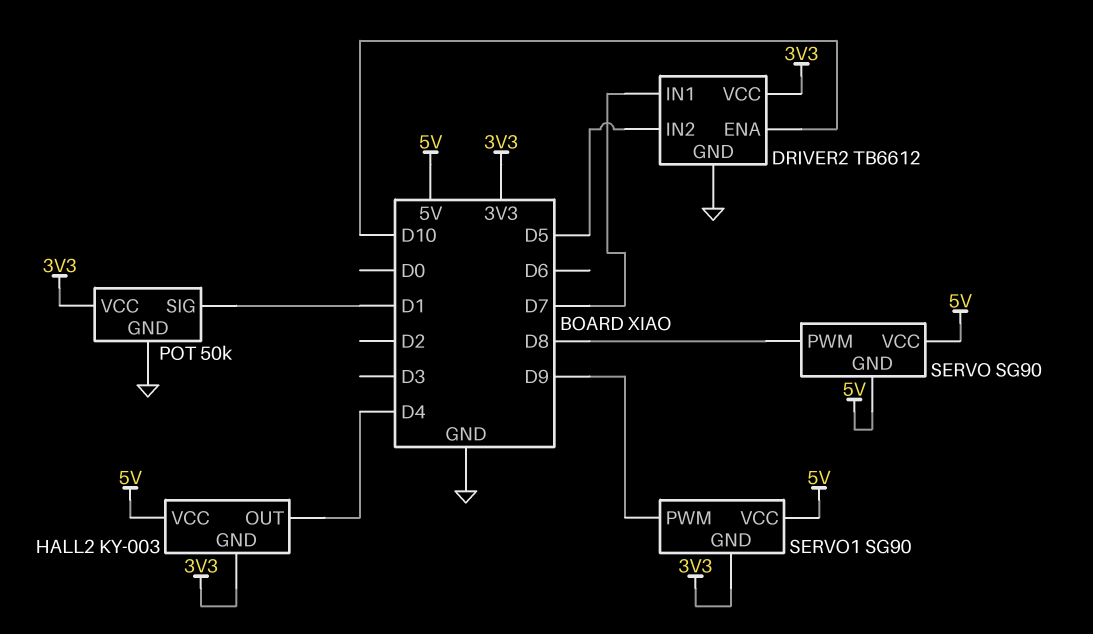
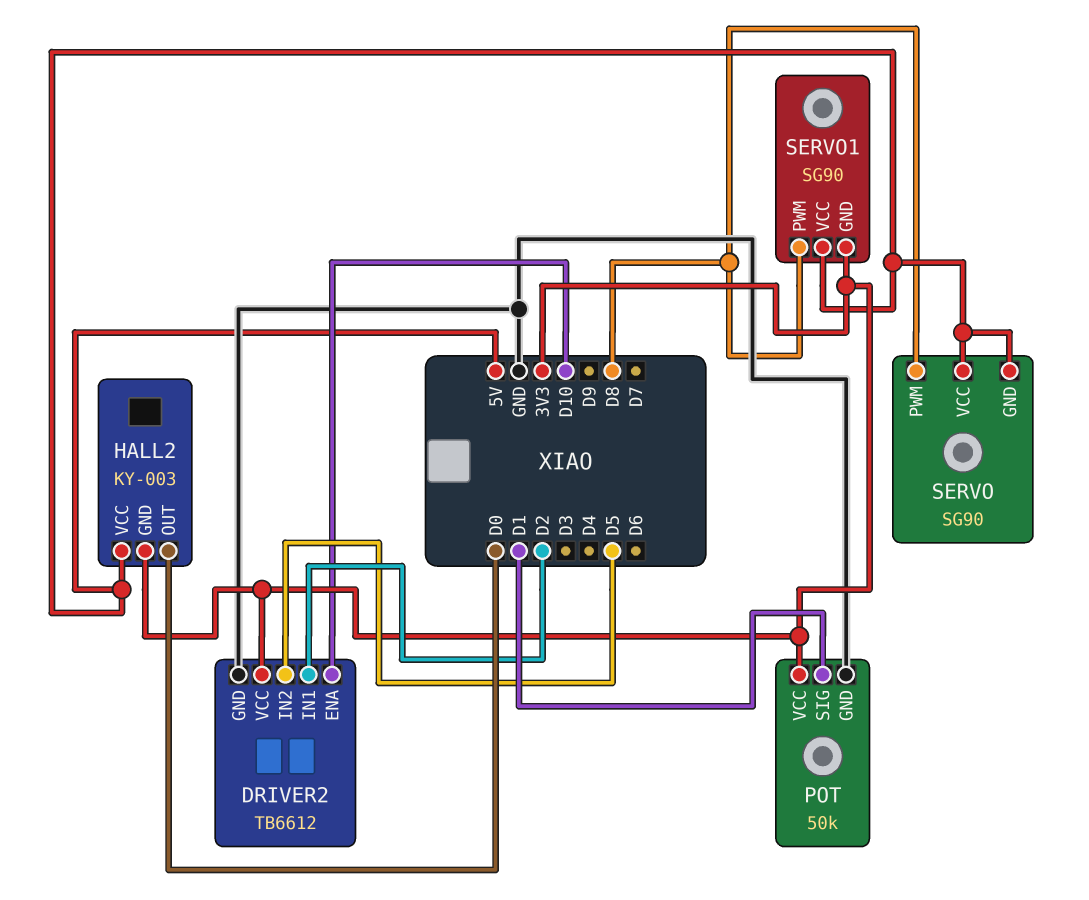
DRIVER2 pin IN1: D7 -> D2
HALL2 pin OUT: D4 -> D0
SERVO1 pin PWM: D9 -> D8

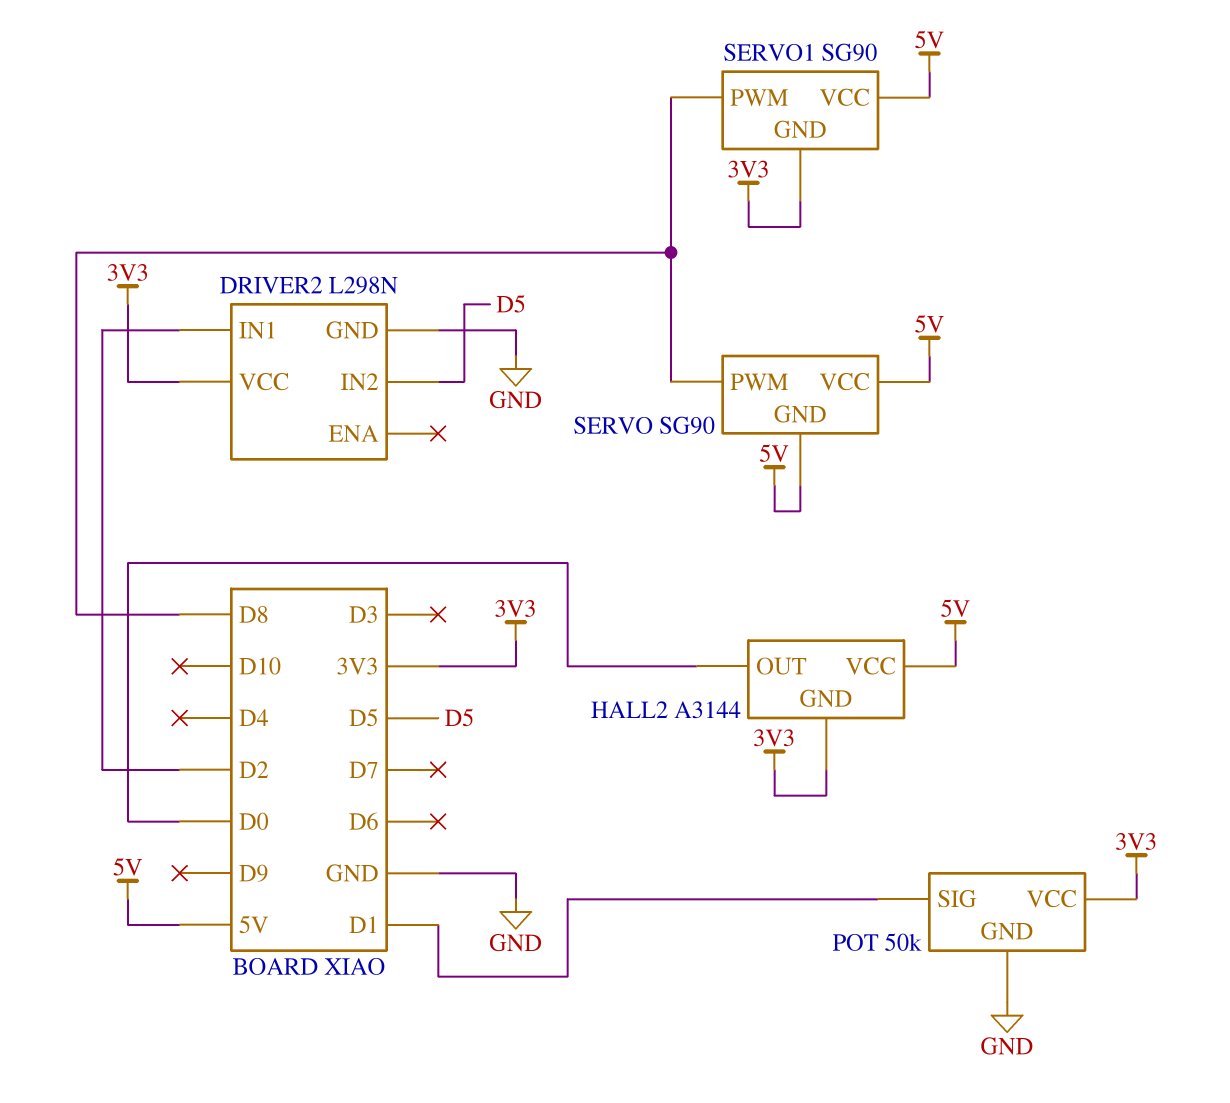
DRIVER2: TB6612 -> L298N
DRIVER2 pin ENA: D10 -> none
HALL2: KY-003 -> A3144

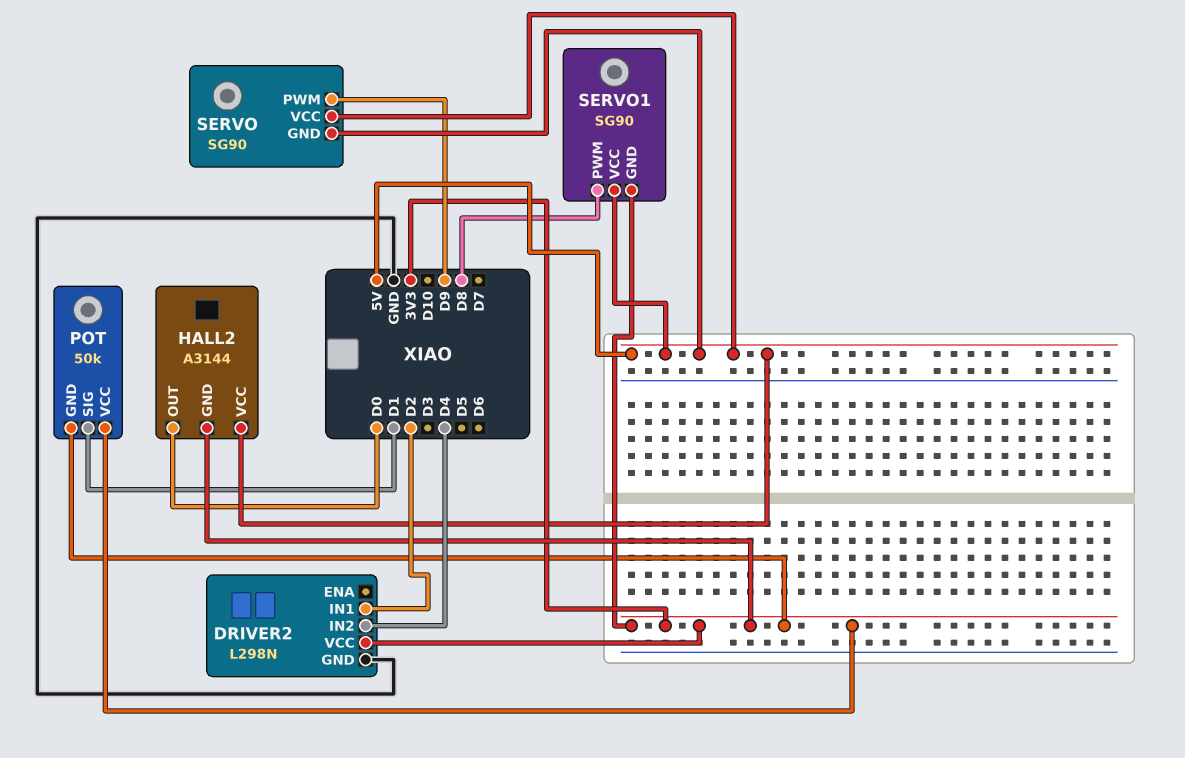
DRIVER2 pin IN2: D5 -> D4
POT pin GND: GND -> 3V3
SERVO pin PWM: D8 -> D9

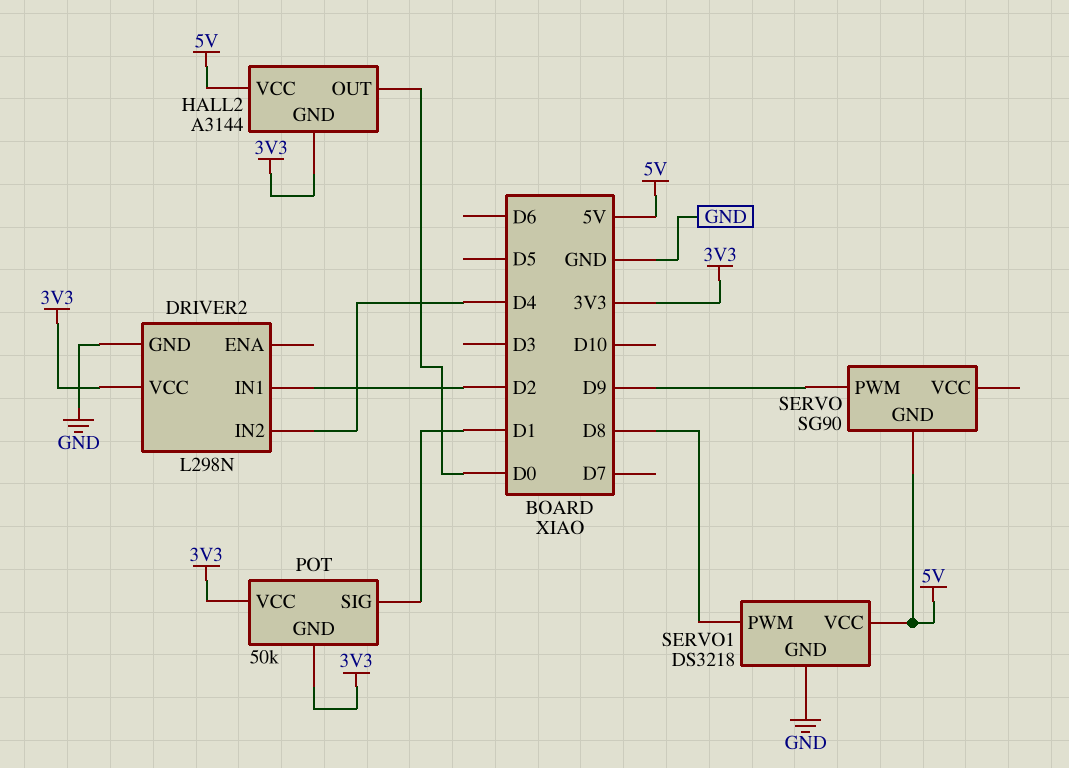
SERVO pin VCC: 5V -> none
SERVO1: SG90 -> DS3218
SERVO1 pin GND: 3V3 -> GND

